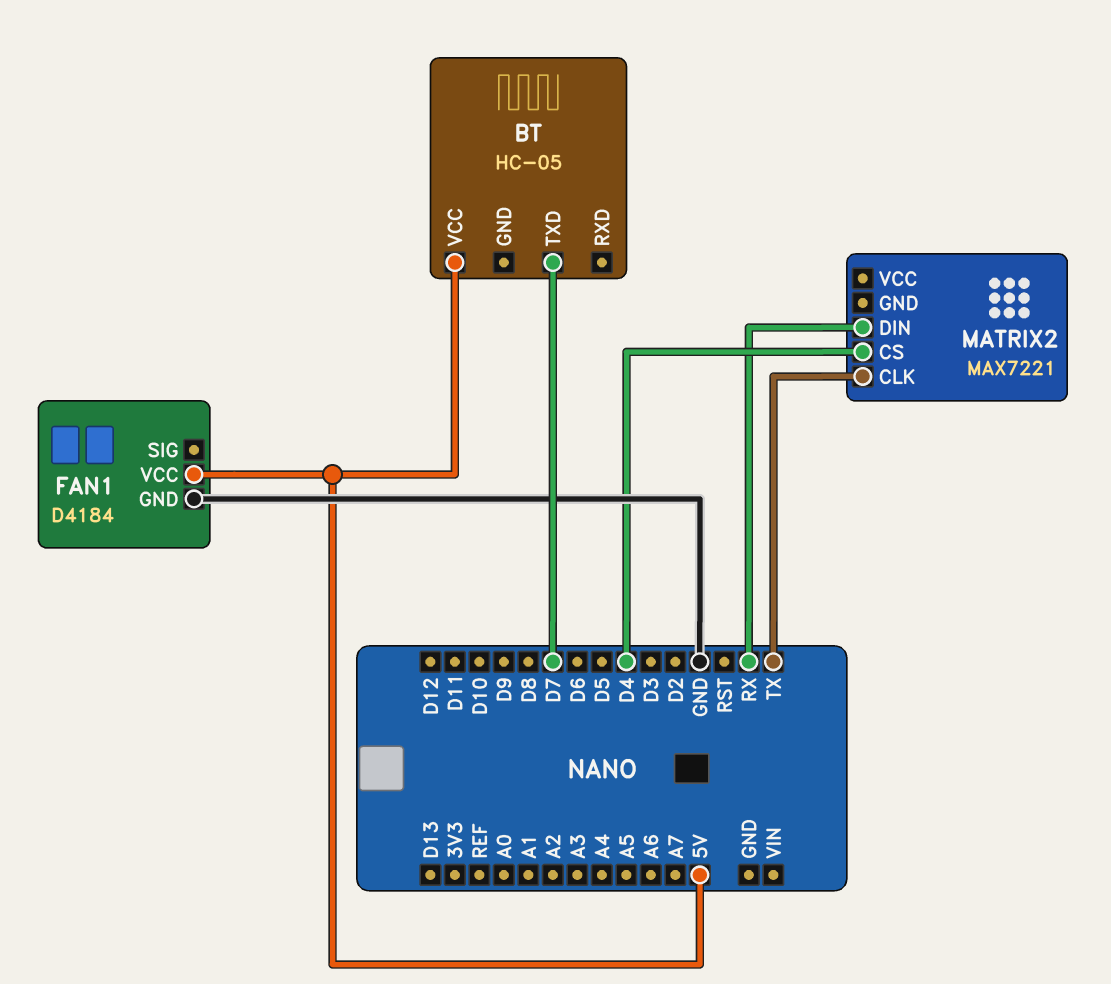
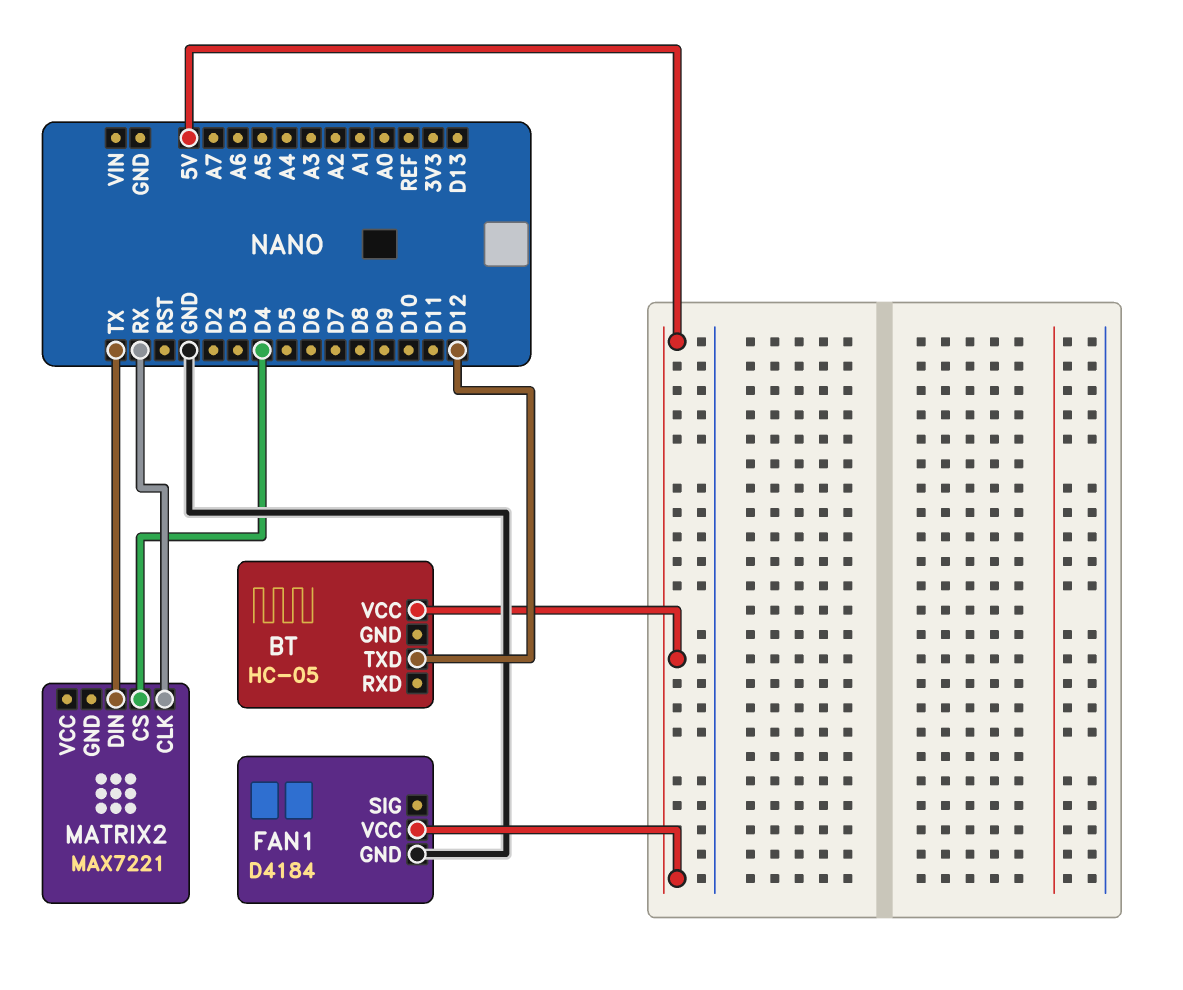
BT pin TXD: D7 -> D12
MATRIX2 pin CLK: TX -> RX
MATRIX2 pin DIN: RX -> TX

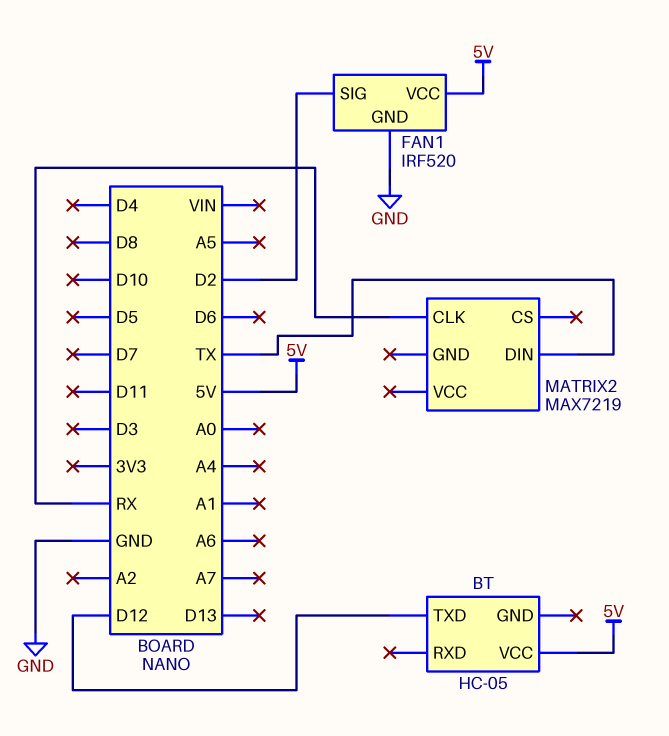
FAN1: D4184 -> IRF520
FAN1 pin SIG: none -> D2
MATRIX2: MAX7221 -> MAX7219
MATRIX2 pin CS: D4 -> none

